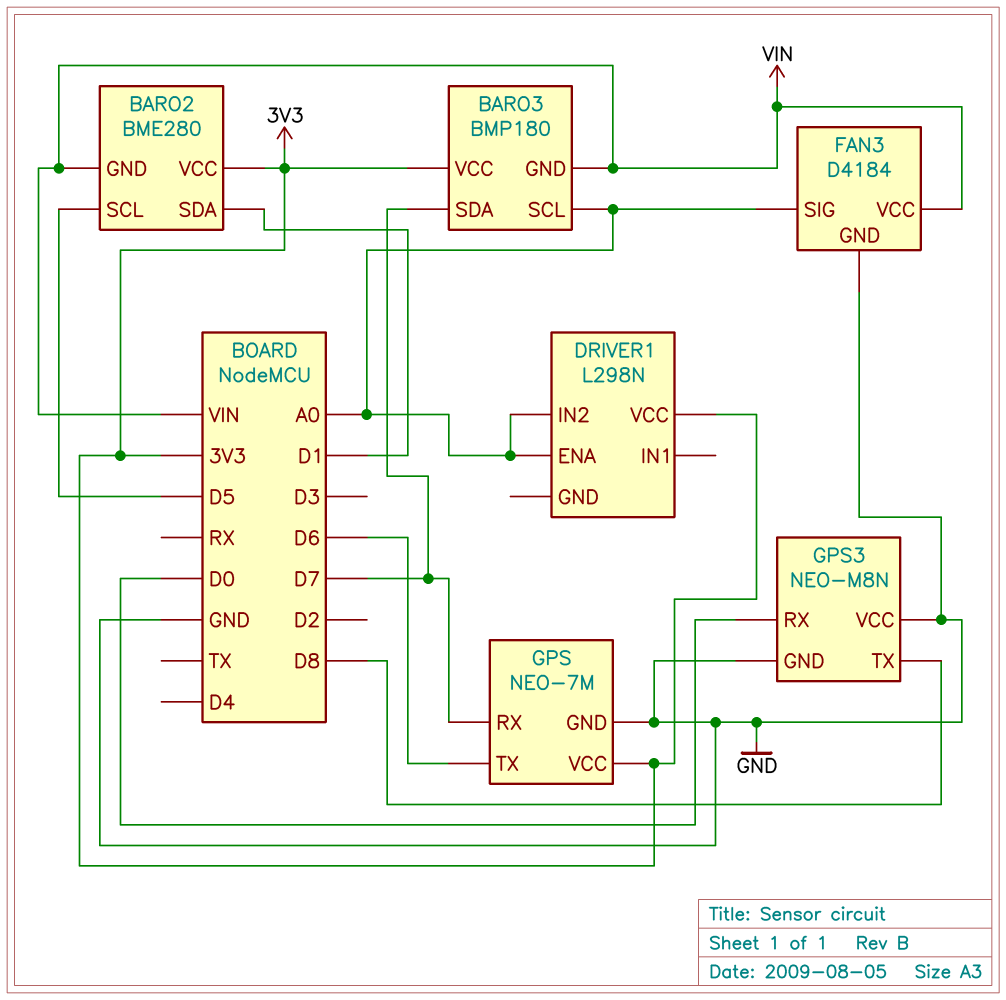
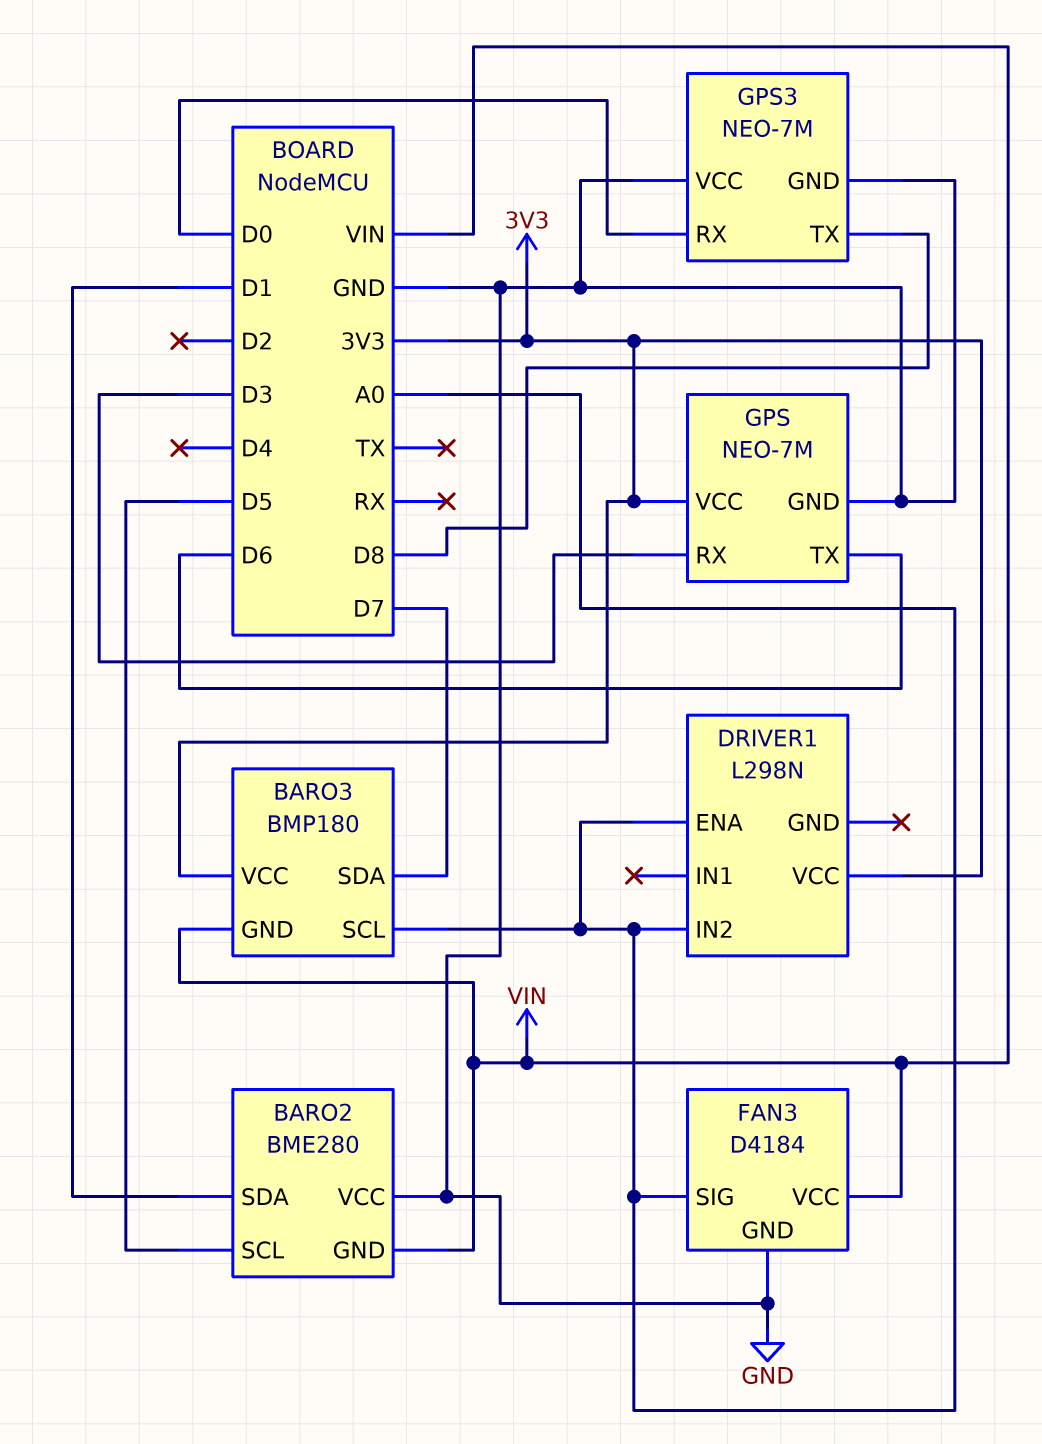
BARO2 pin VCC: 3V3 -> GND
GPS pin RX: D7 -> D3
GPS3: NEO-M8N -> NEO-7M

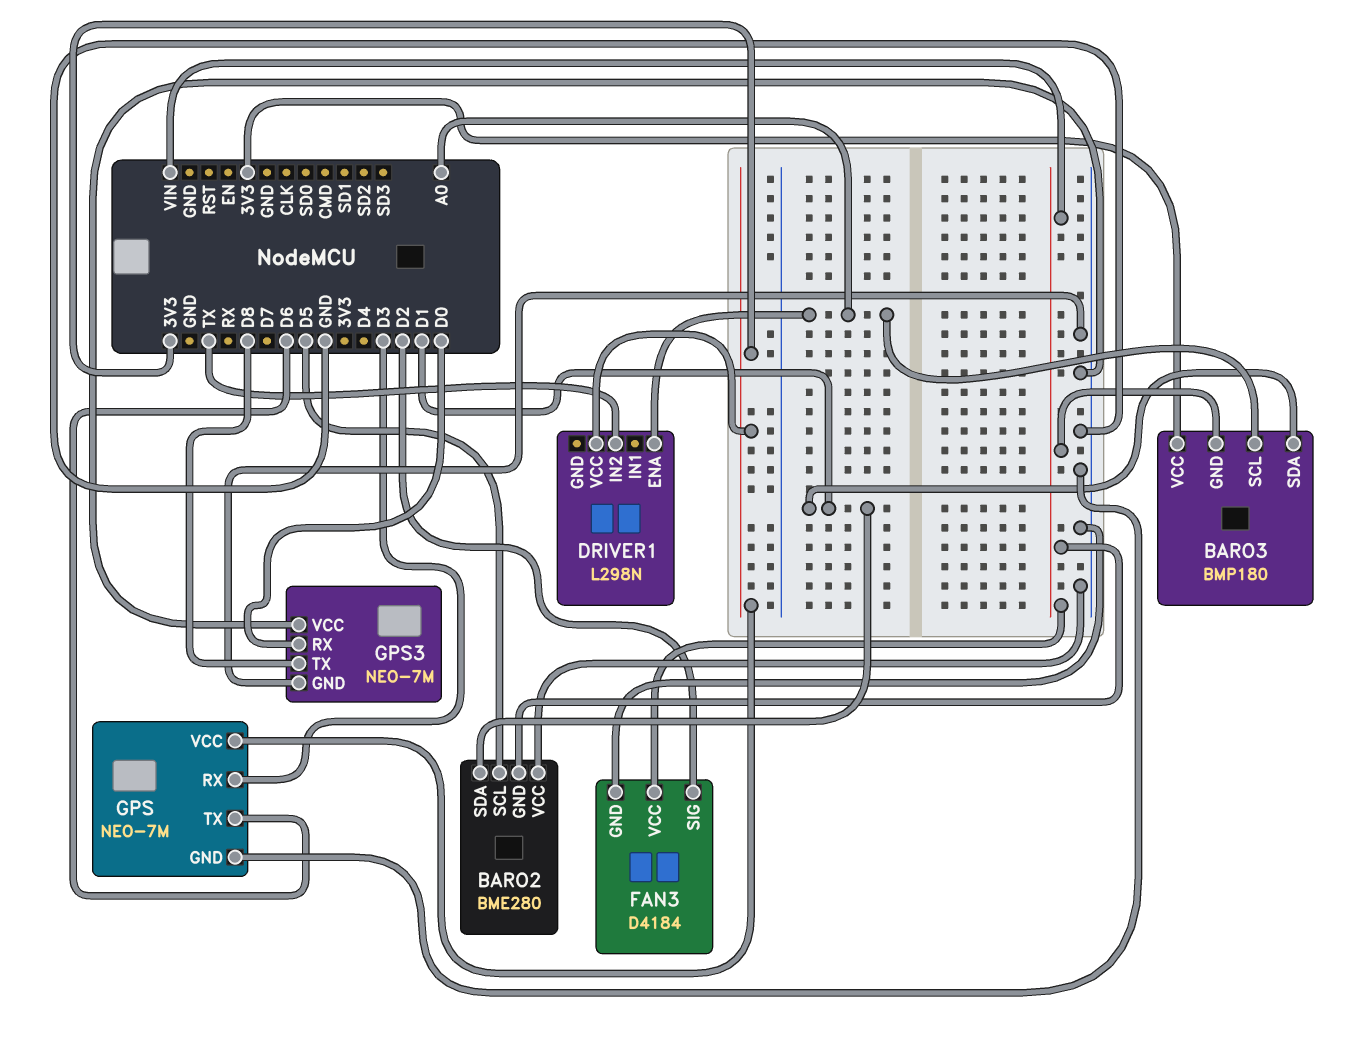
BARO3 pin SDA: D7 -> D1
DRIVER1 pin IN2: A0 -> TX
FAN3 pin SIG: A0 -> D2

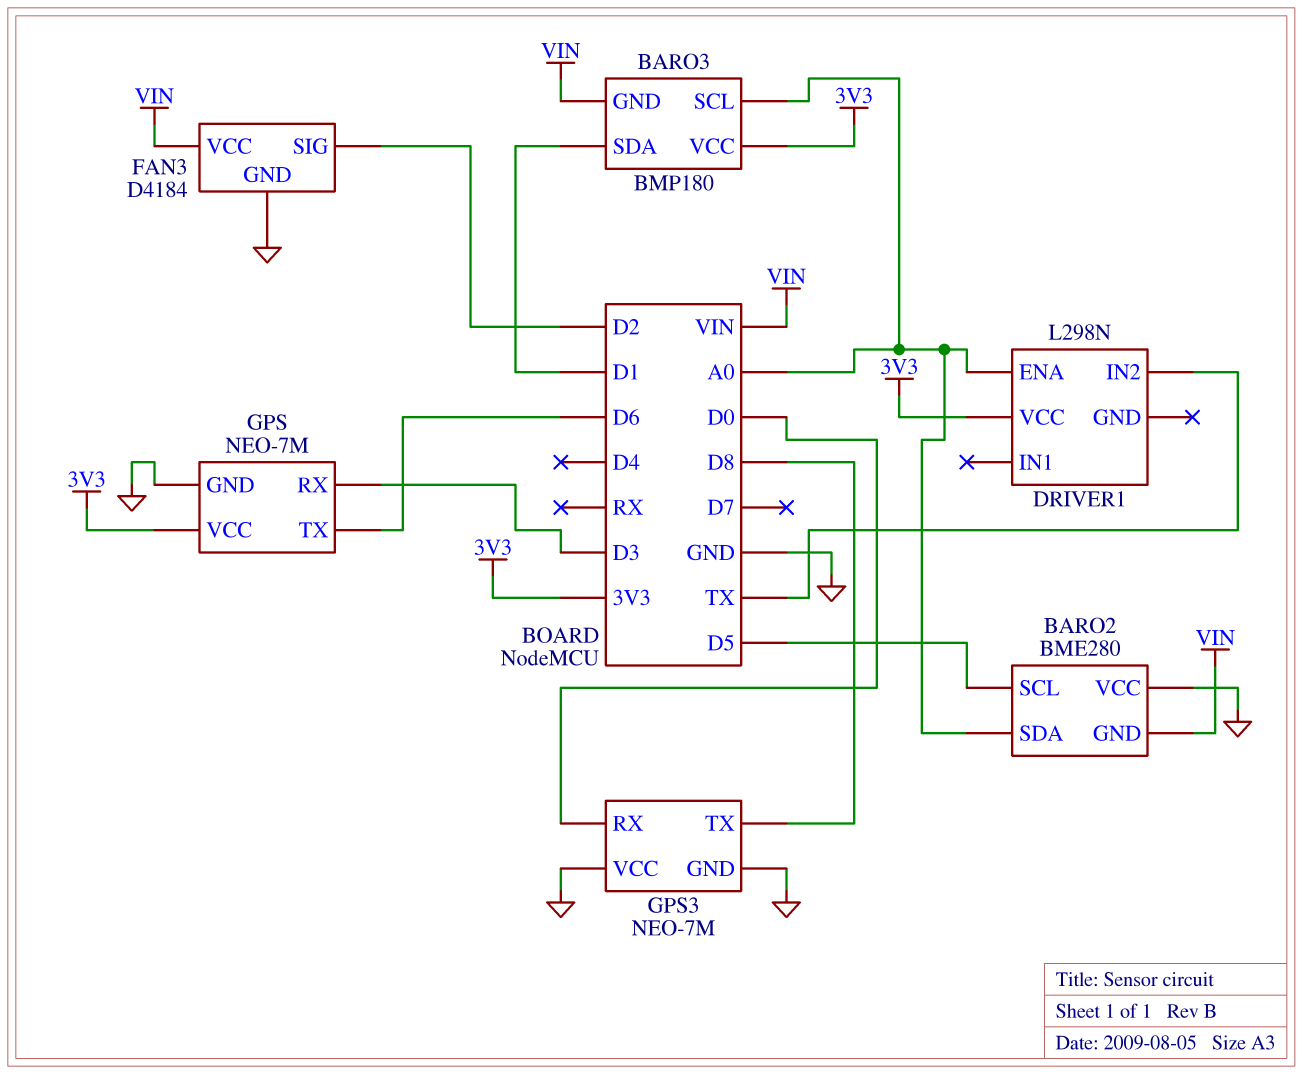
BARO2 pin SDA: D1 -> A0

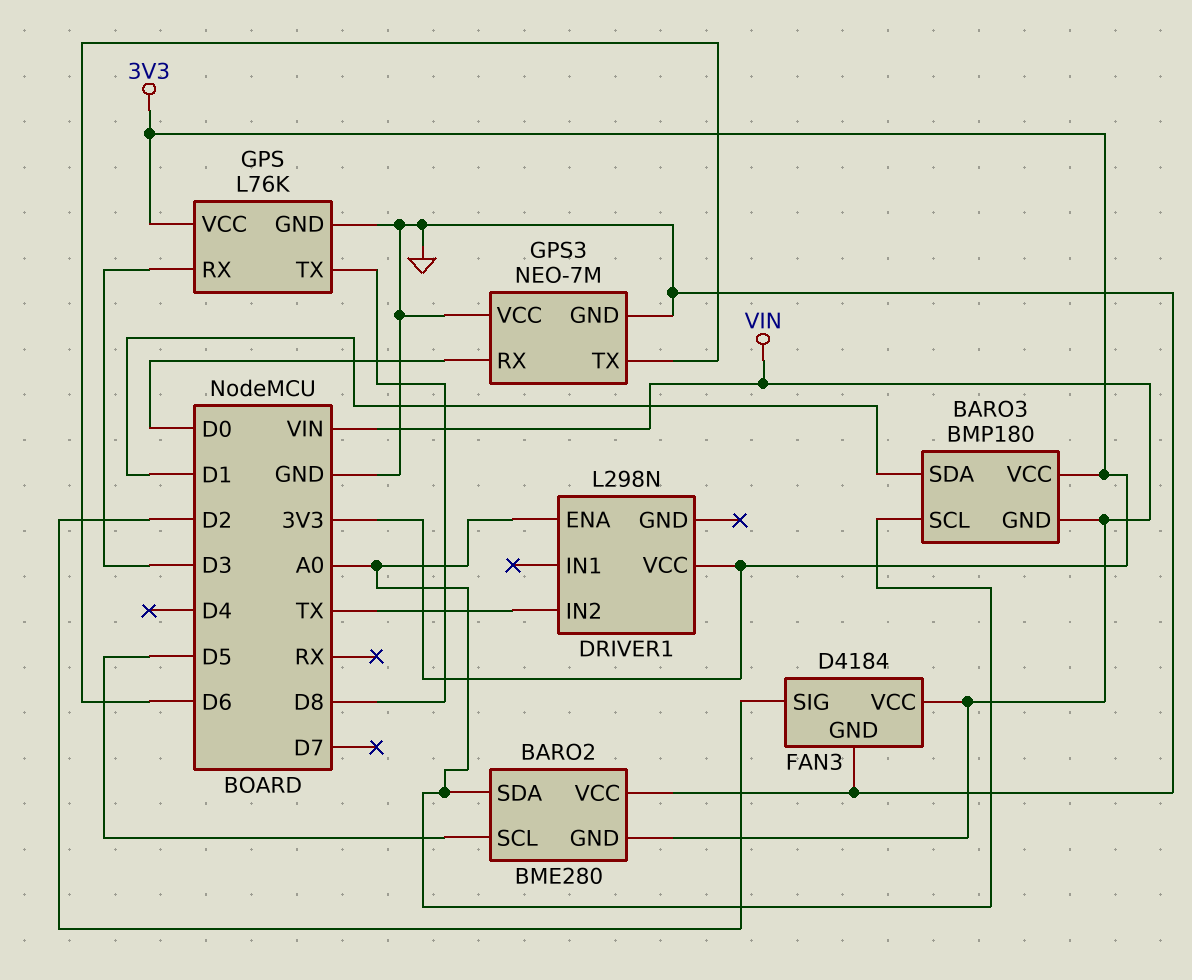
GPS: NEO-7M -> L76K
GPS pin TX: D6 -> D8
GPS3 pin TX: D8 -> D6

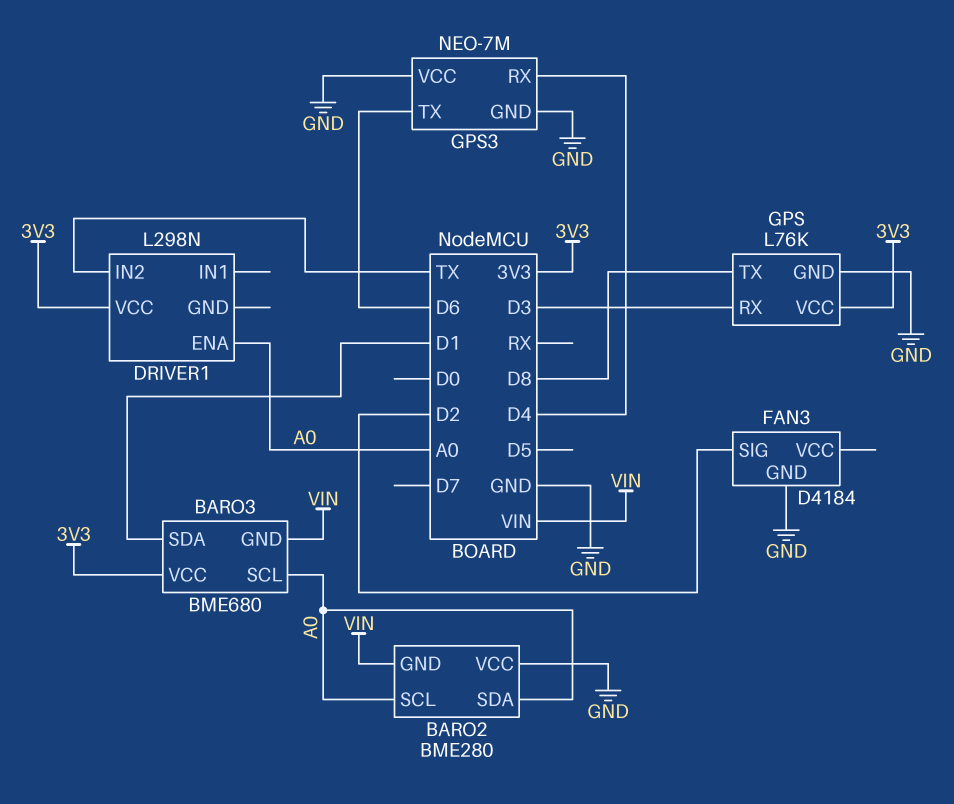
BARO2 pin SCL: D5 -> A0
BARO3: BMP180 -> BME680
FAN3 pin VCC: VIN -> none
GPS3 pin RX: D0 -> D4

